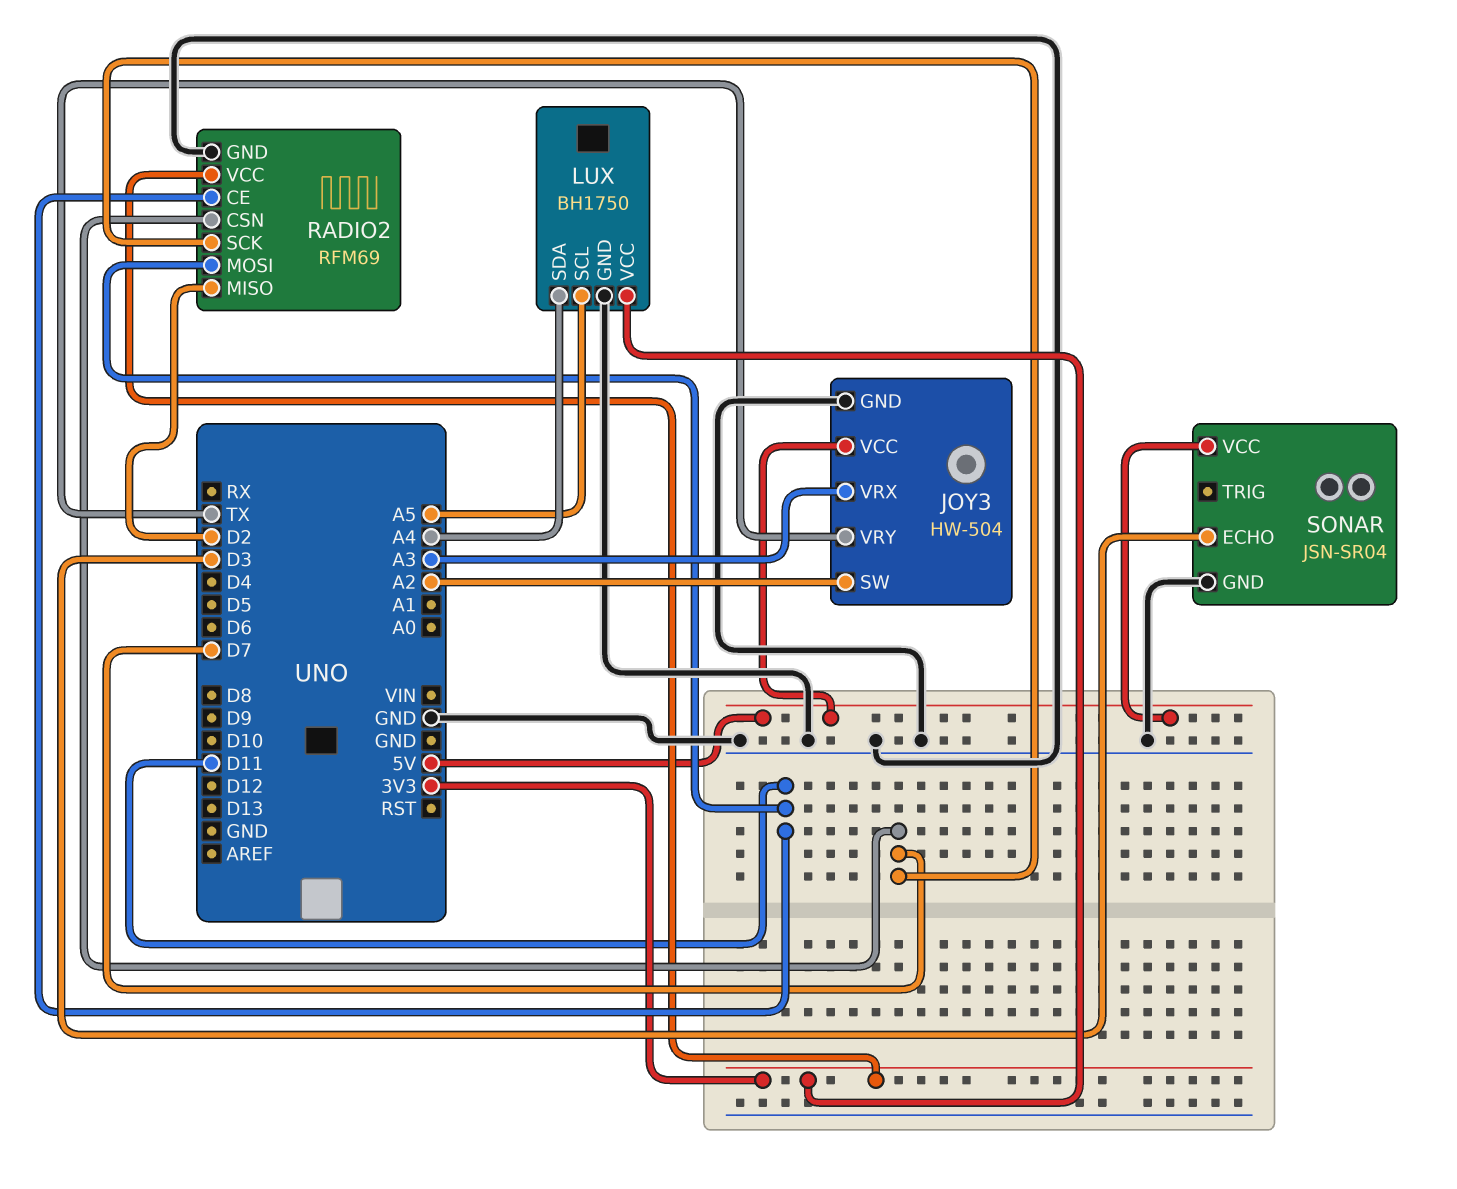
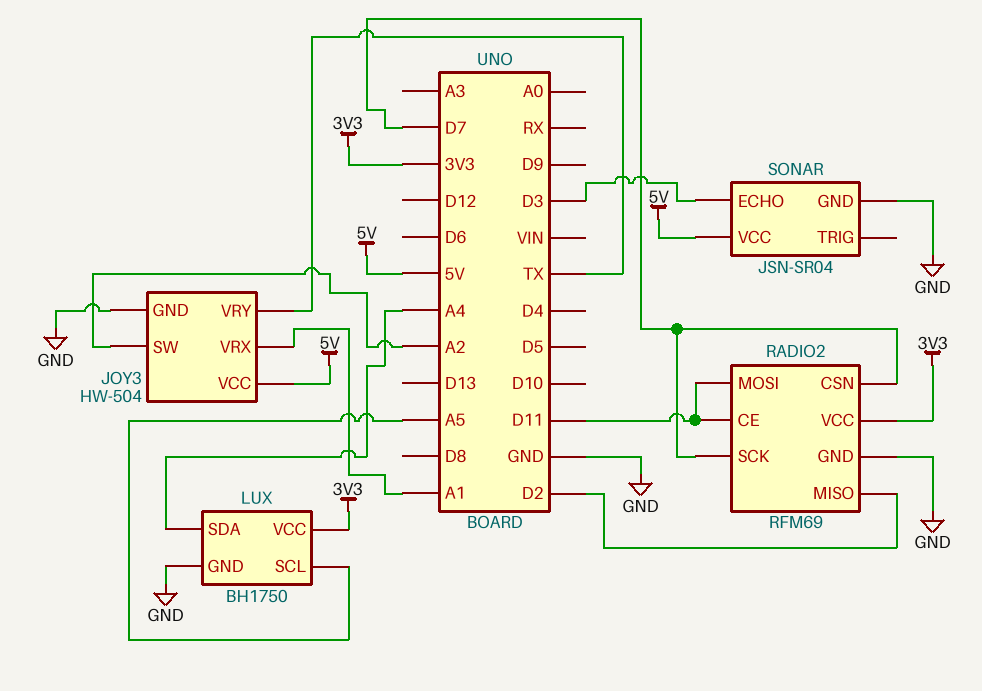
JOY3 pin VRX: A3 -> A1

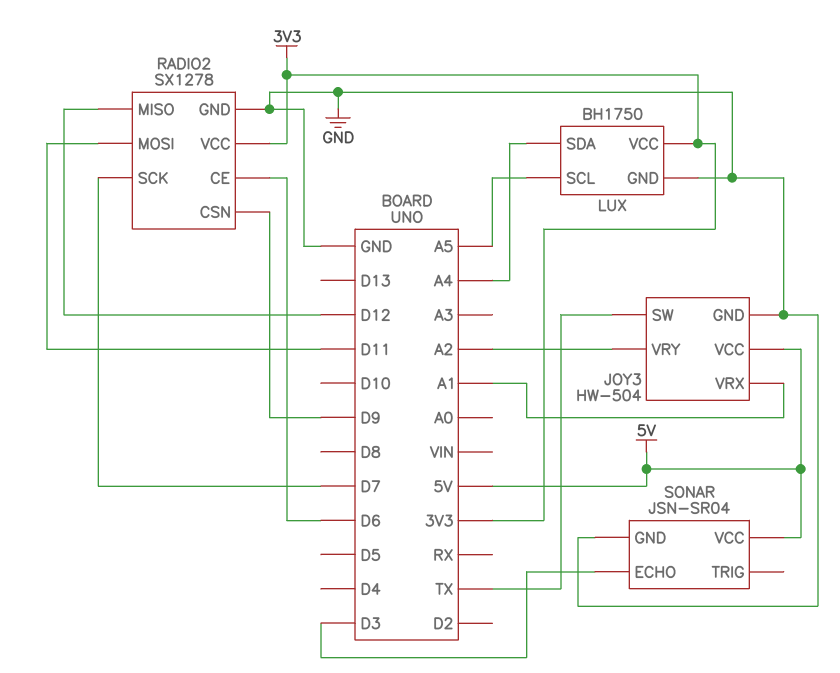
JOY3 pin SW: A2 -> TX
JOY3 pin VRY: TX -> A2
RADIO2: RFM69 -> SX1278
RADIO2 pin CE: D11 -> D6
RADIO2 pin CSN: D7 -> D9
RADIO2 pin MISO: D2 -> D12

